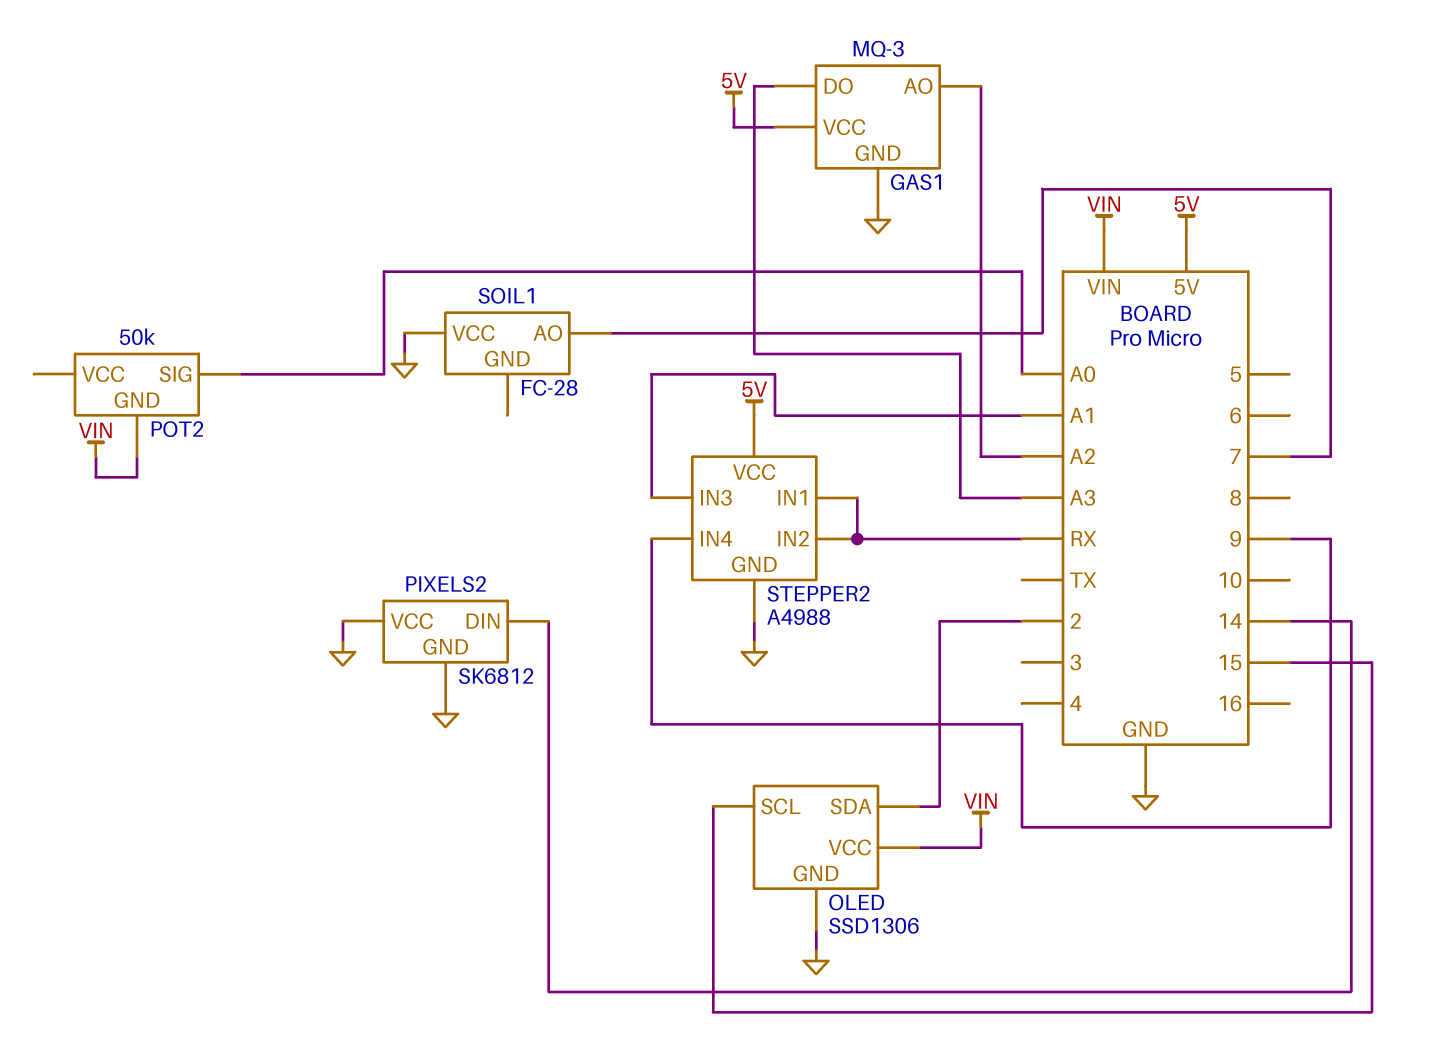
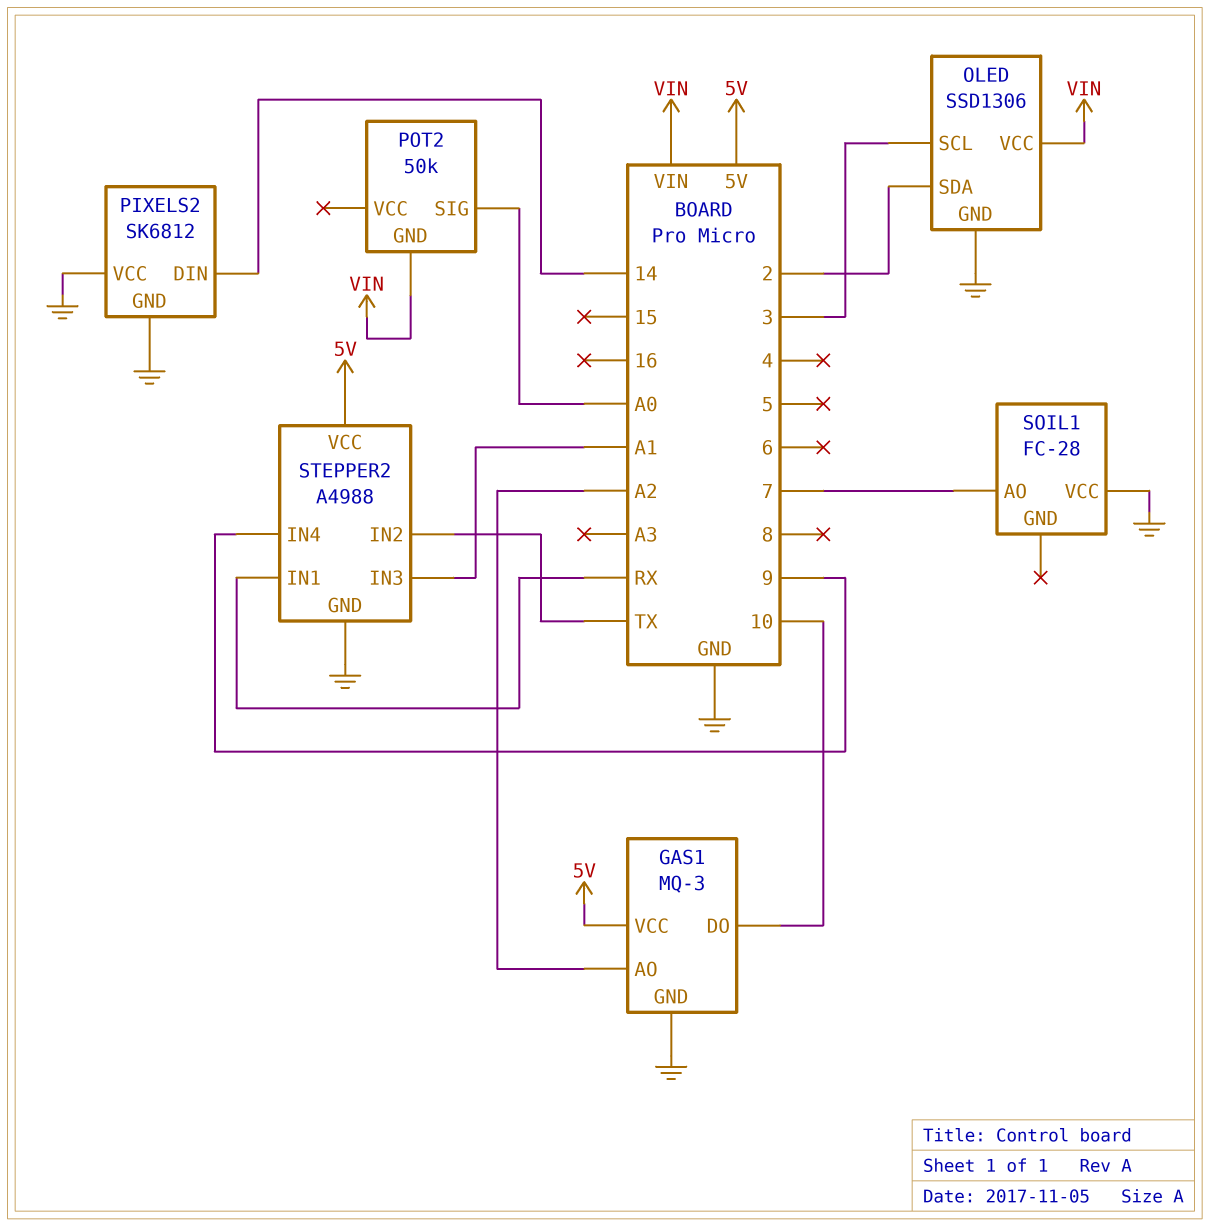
GAS1 pin DO: A3 -> 10
OLED pin SCL: 15 -> 3
STEPPER2 pin IN2: RX -> TX

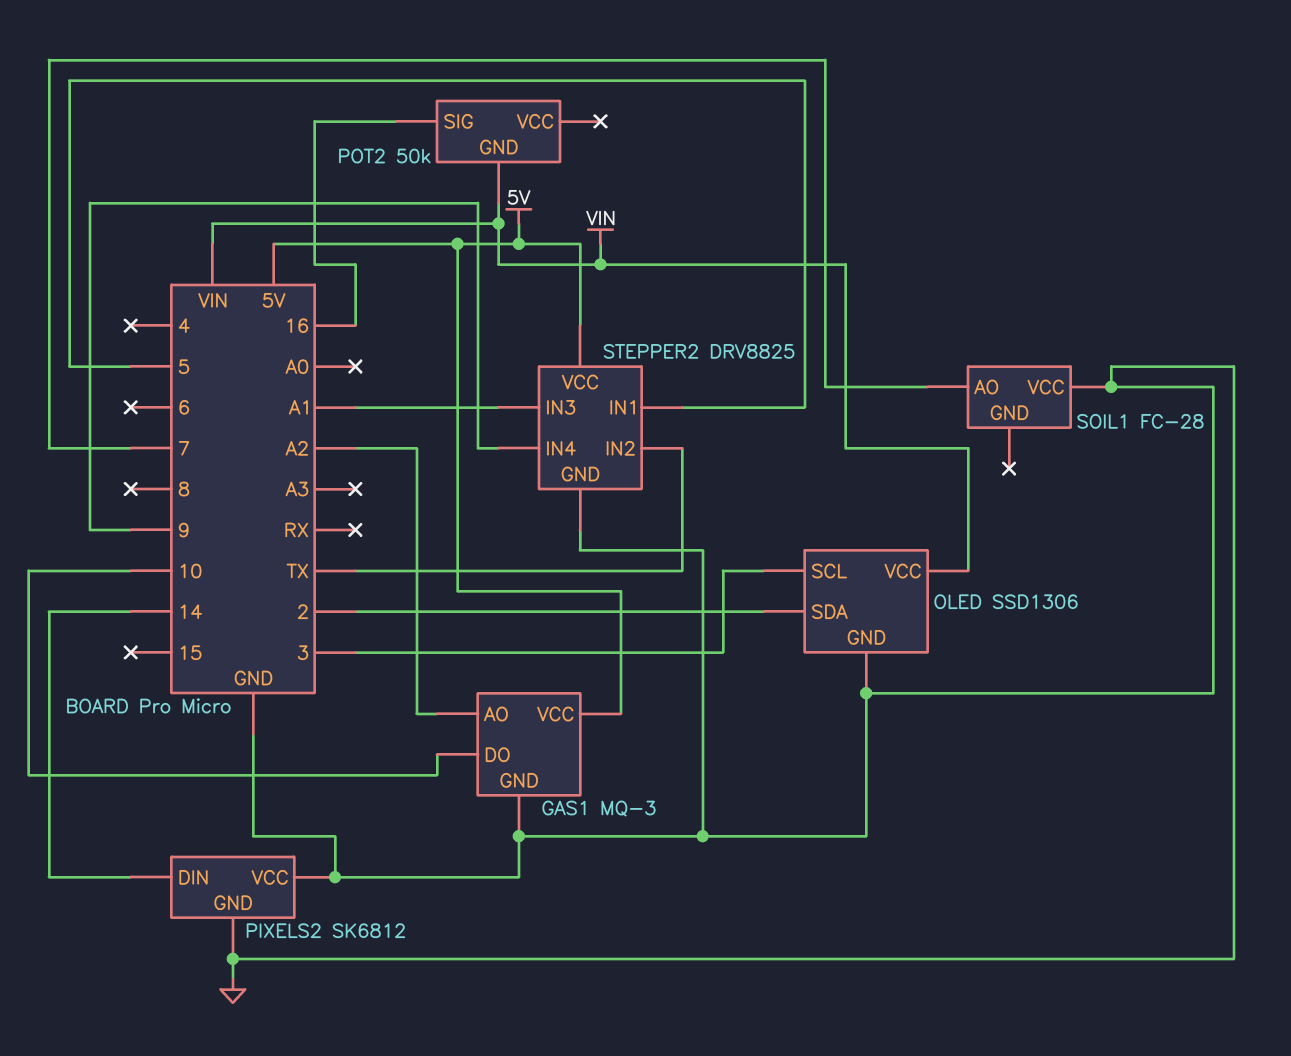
POT2 pin SIG: A0 -> 16
STEPPER2: A4988 -> DRV8825
STEPPER2 pin IN1: RX -> 5

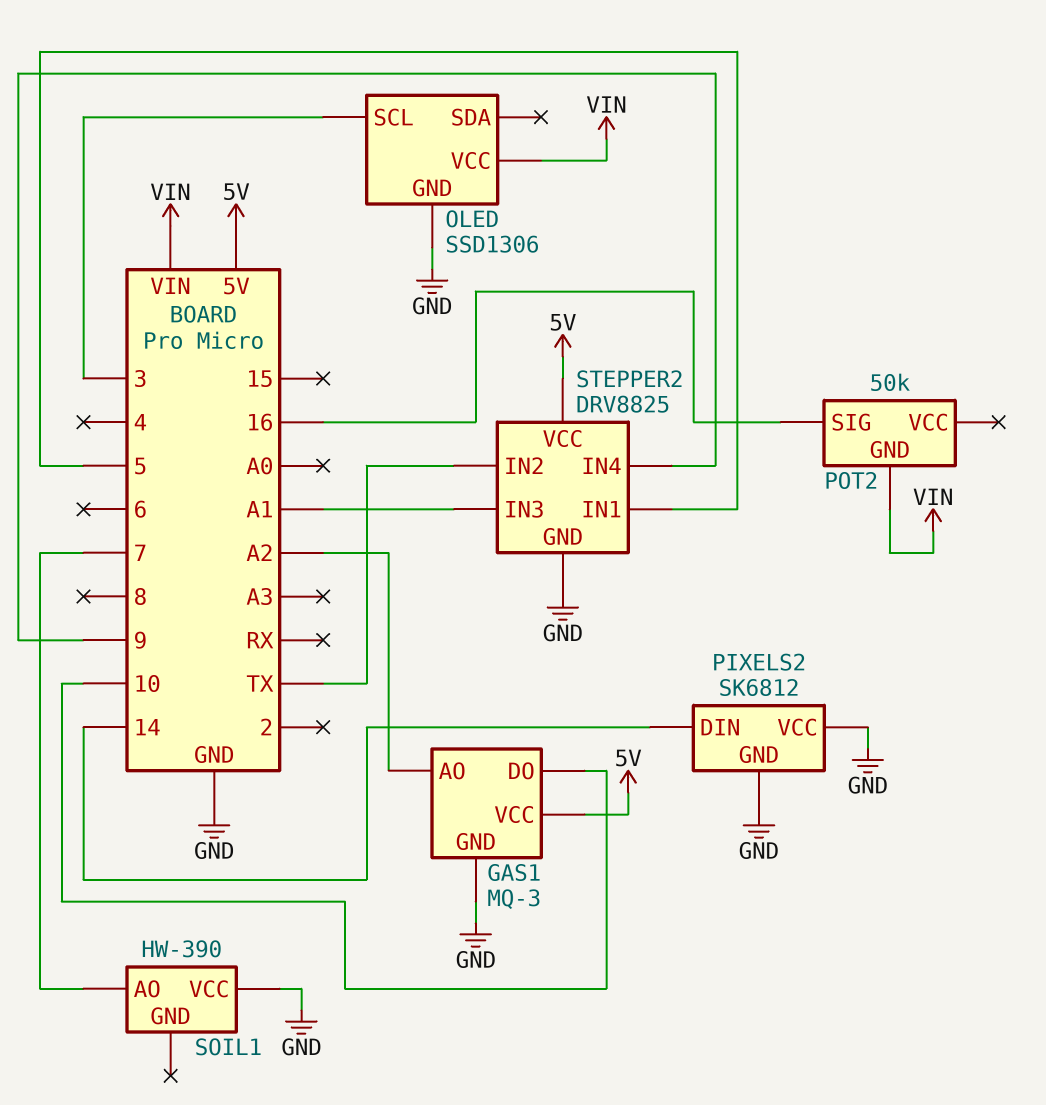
OLED pin SDA: 2 -> none
SOIL1: FC-28 -> HW-390

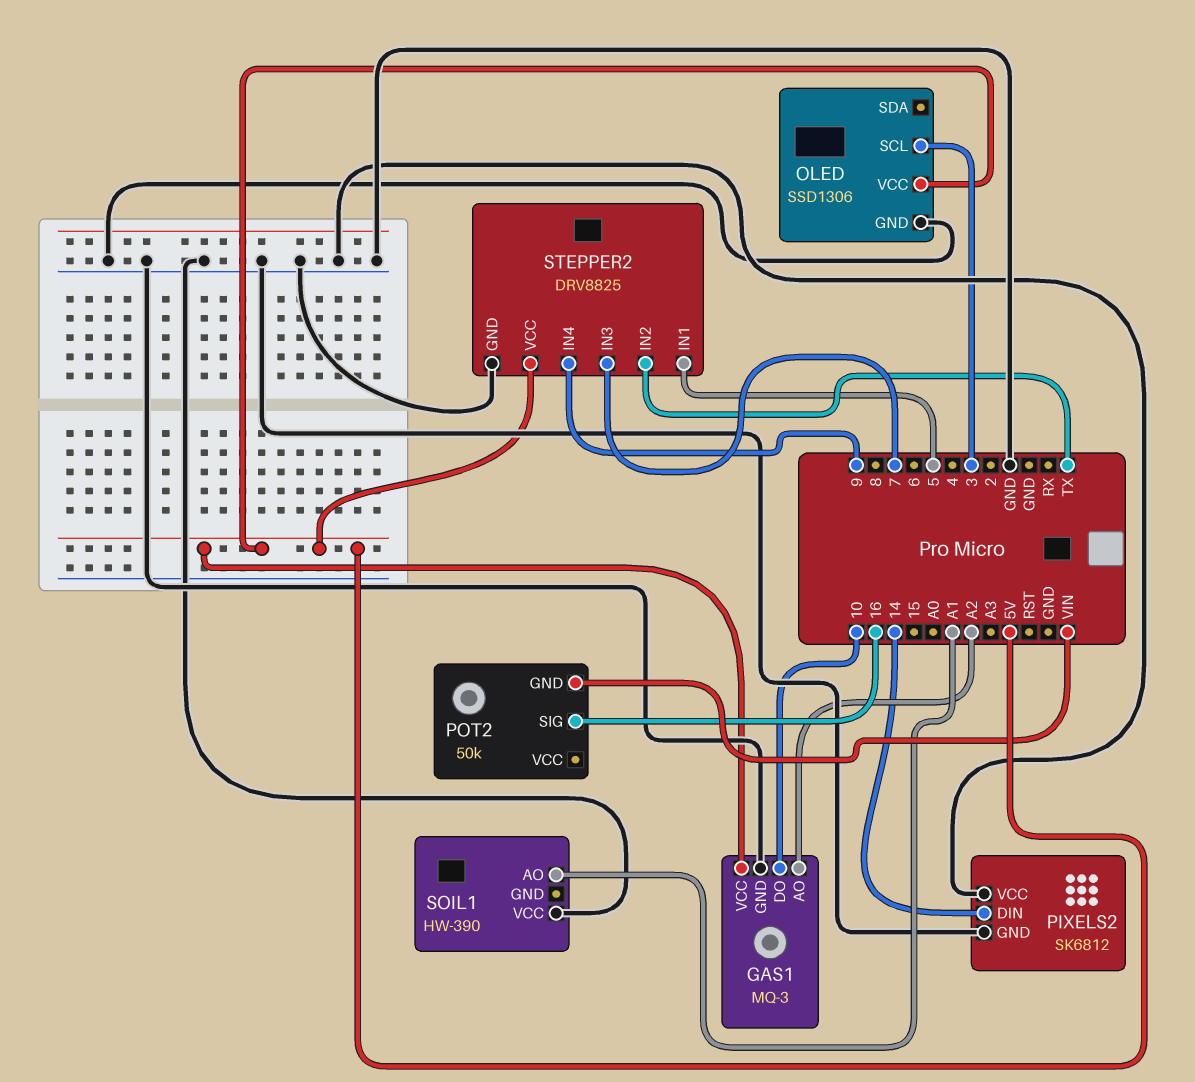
OLED pin VCC: VIN -> 5V
SOIL1 pin AO: 7 -> A1
STEPPER2 pin IN3: A1 -> 7

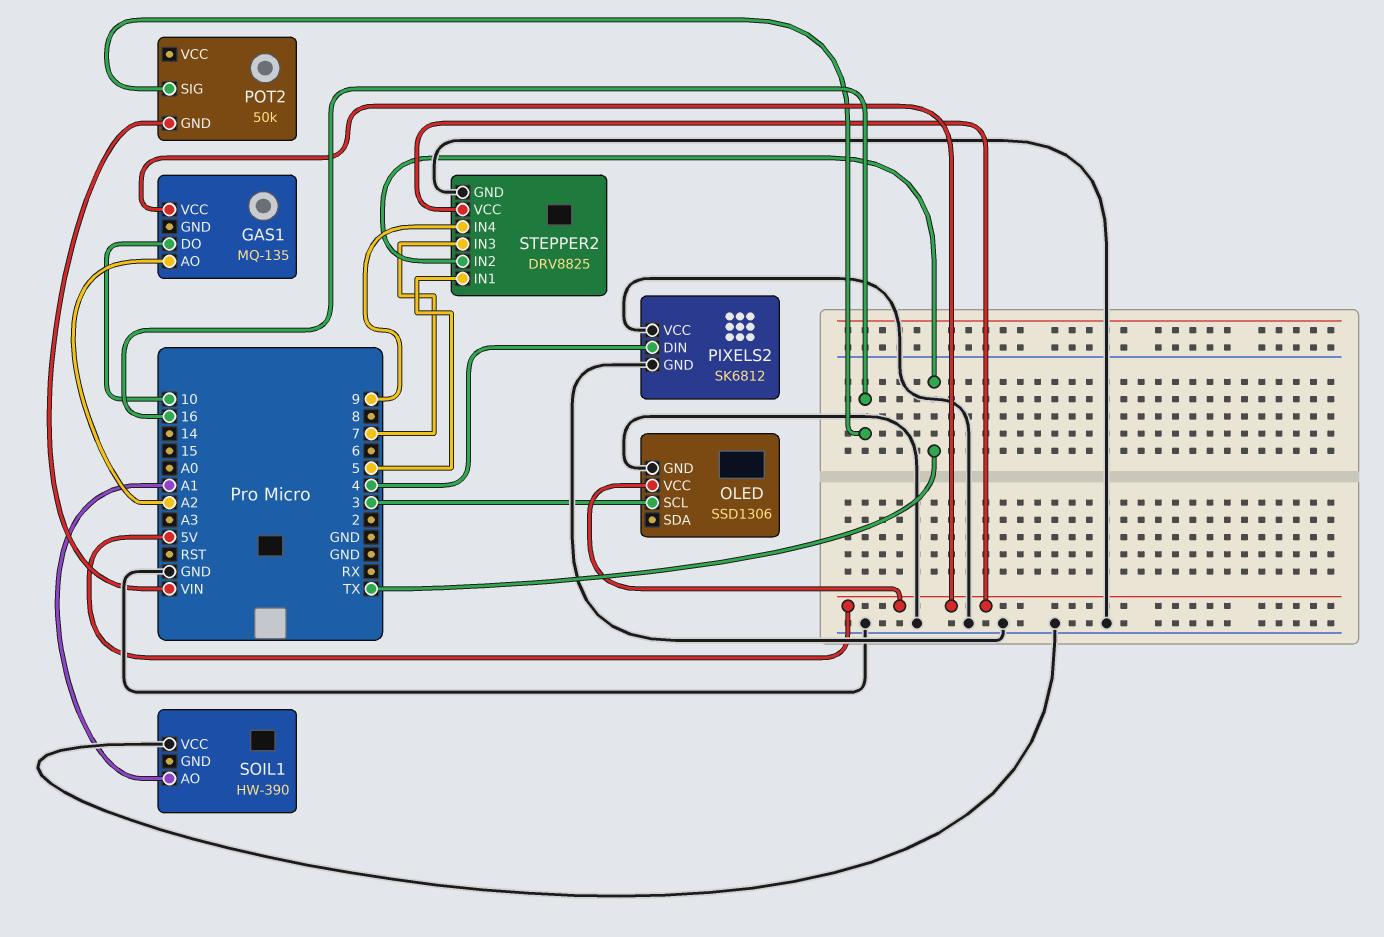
GAS1: MQ-3 -> MQ-135
GAS1 pin GND: GND -> none
PIXELS2 pin DIN: 14 -> 4

